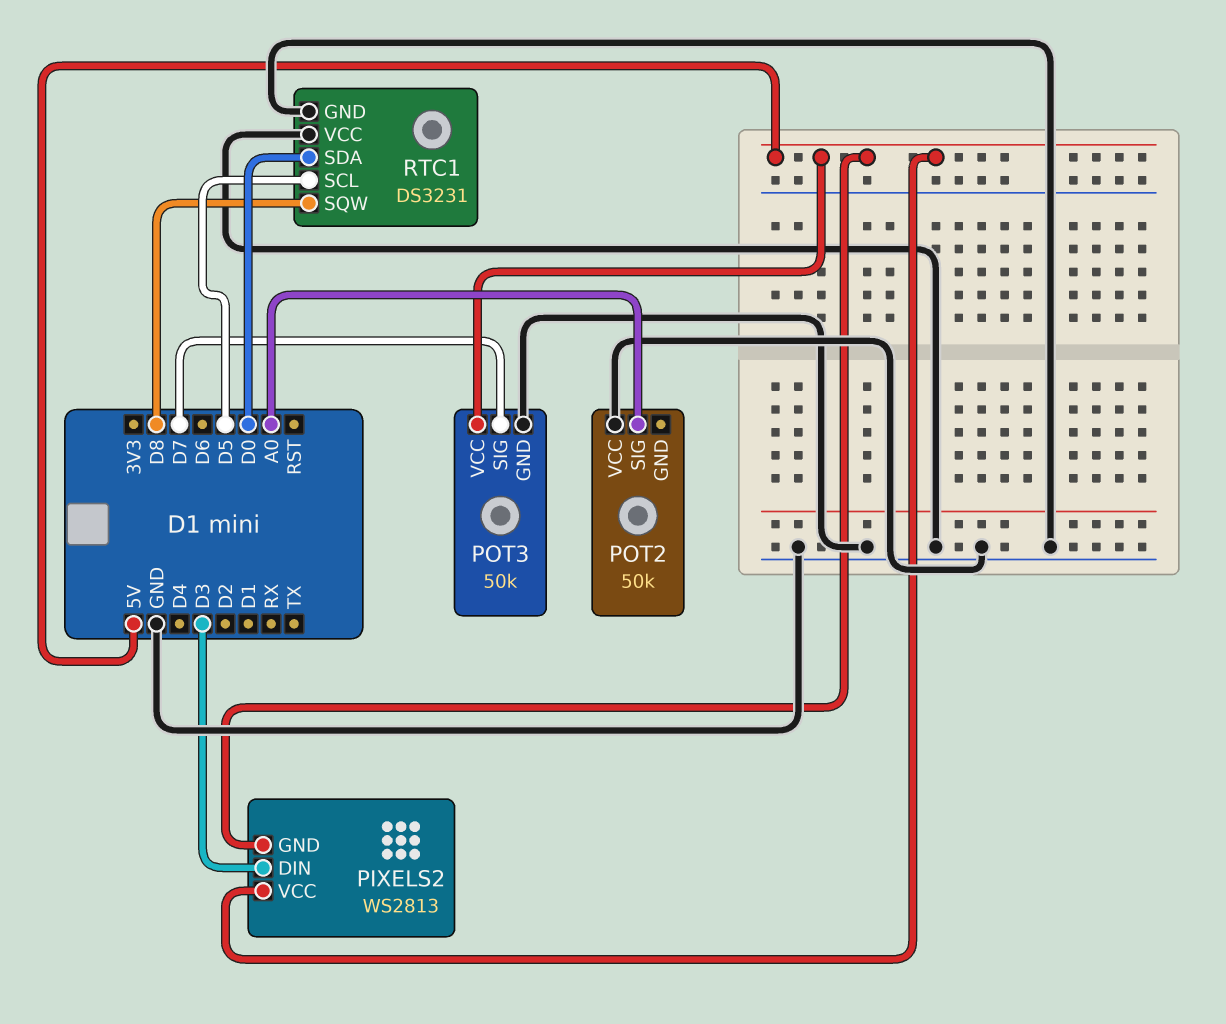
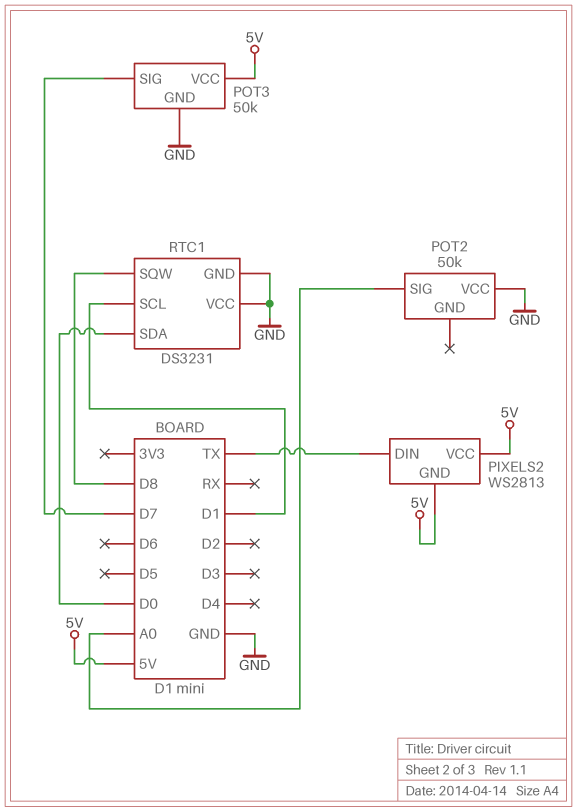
PIXELS2 pin DIN: D3 -> TX
RTC1 pin SCL: D5 -> D1

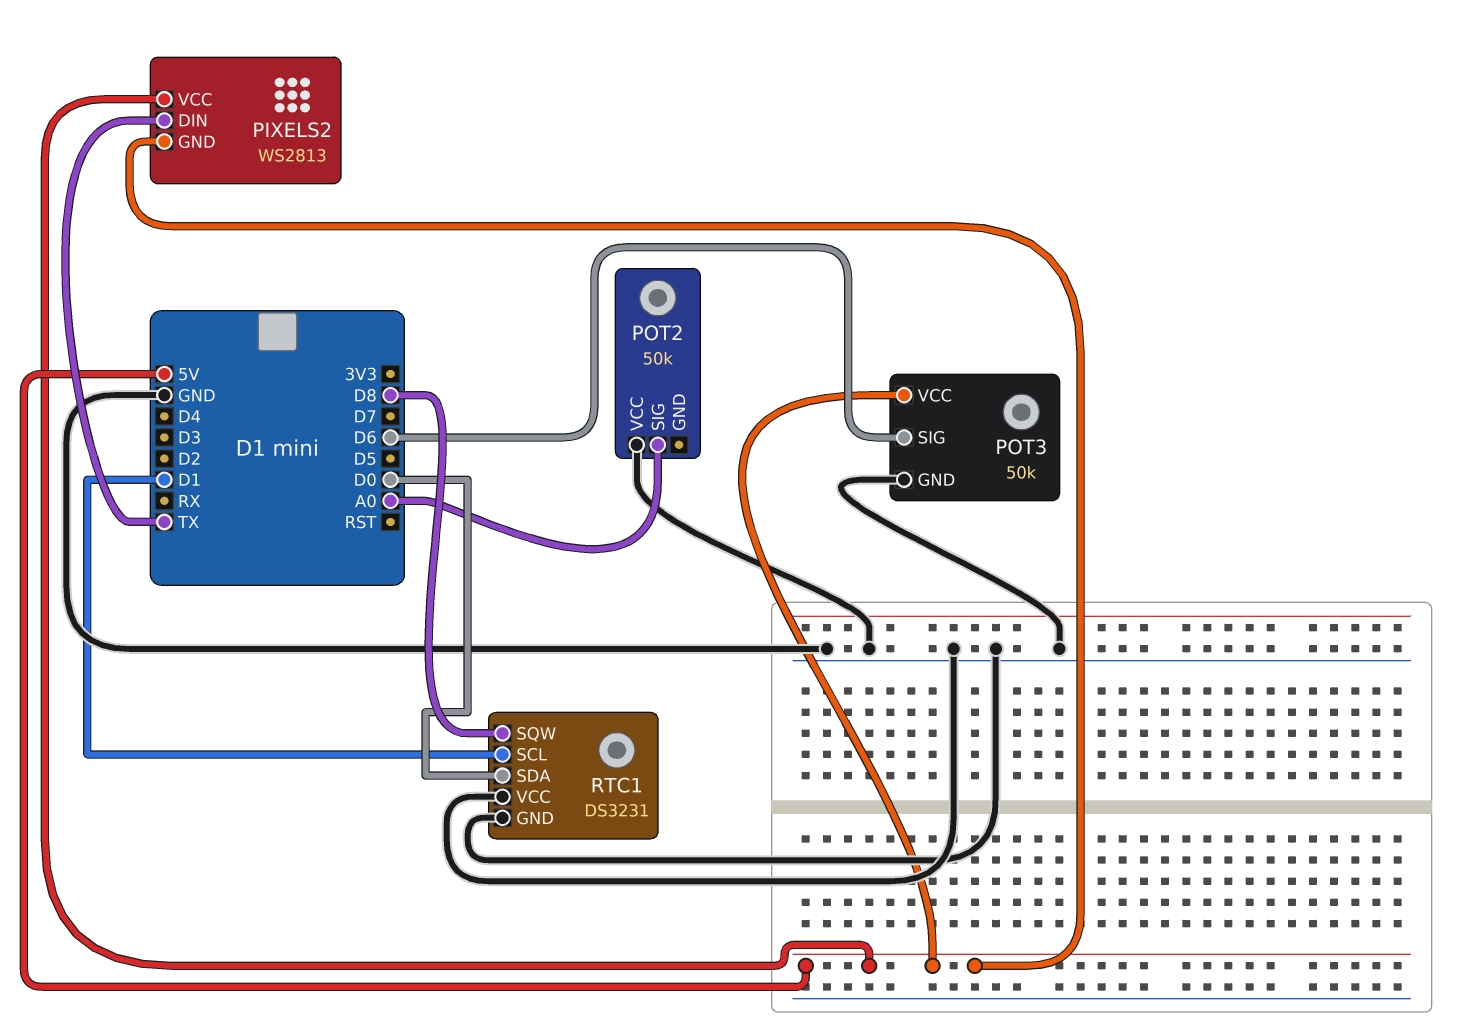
POT3 pin SIG: D7 -> D6

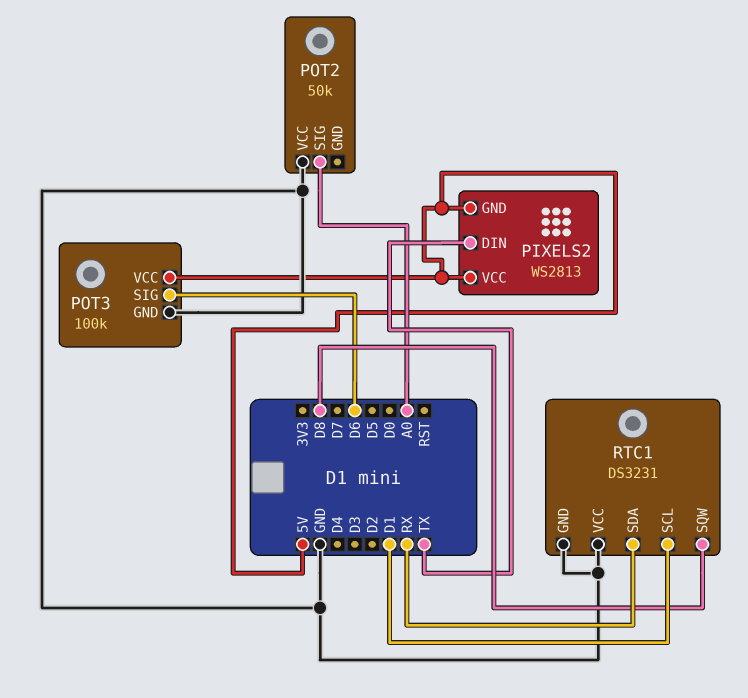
POT3: 50k -> 100k
RTC1 pin SDA: D0 -> RX

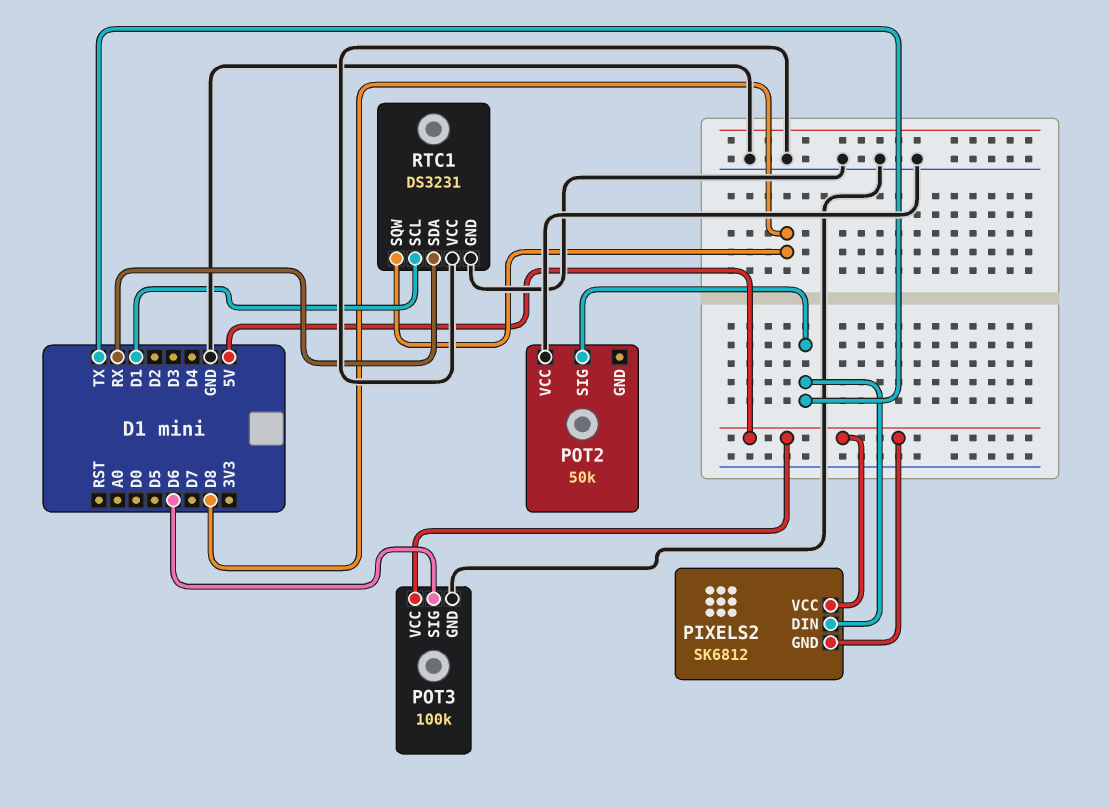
PIXELS2: WS2813 -> SK6812
POT2 pin SIG: A0 -> TX

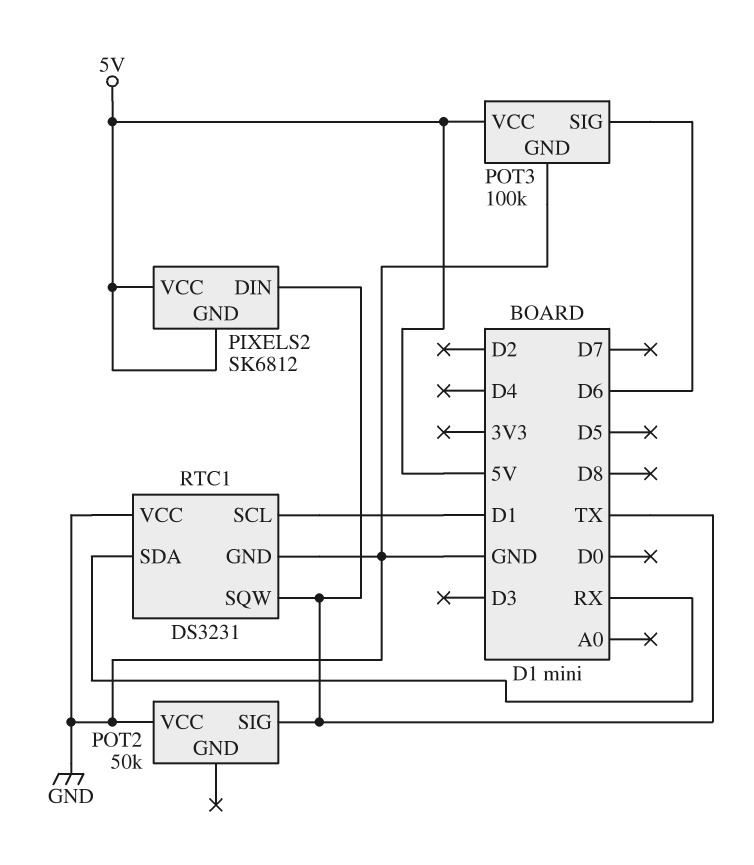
RTC1 pin SQW: D8 -> TX

